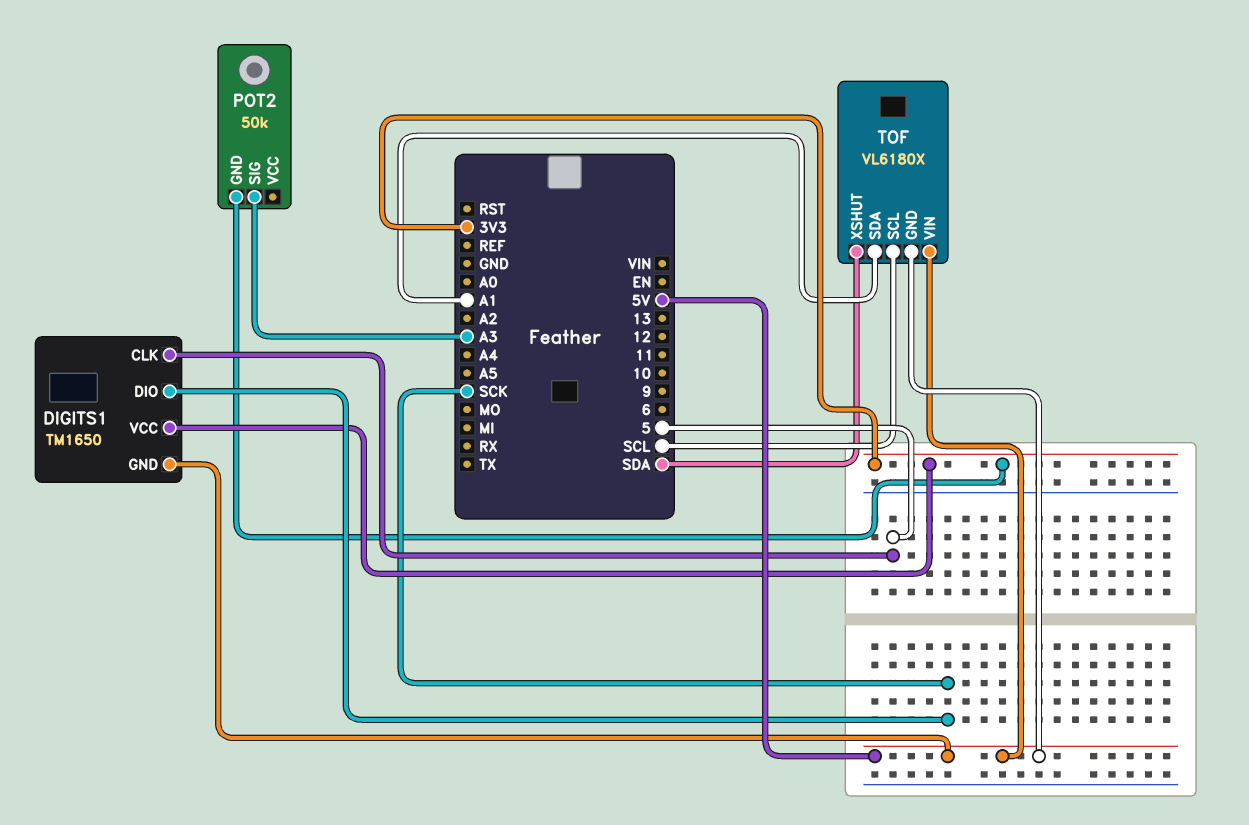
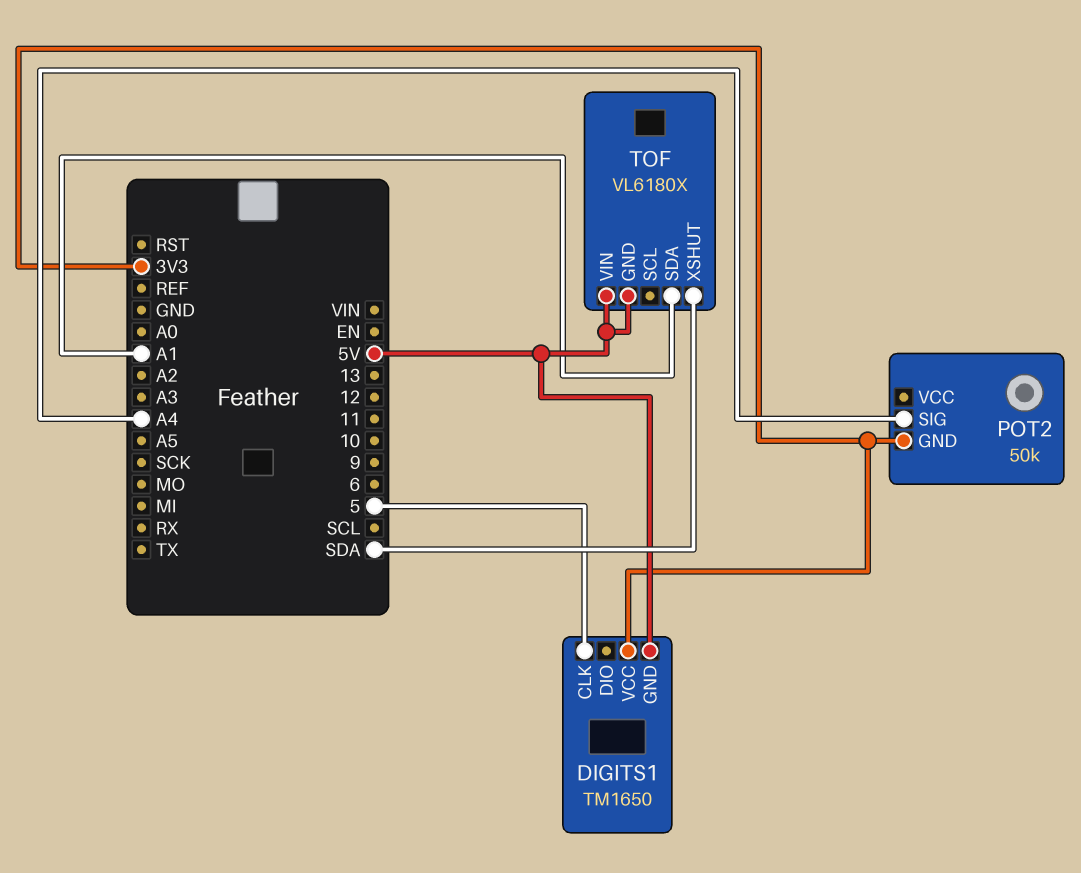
DIGITS1 pin DIO: SCK -> none
POT2 pin SIG: A3 -> A4
TOF pin SCL: SCL -> none

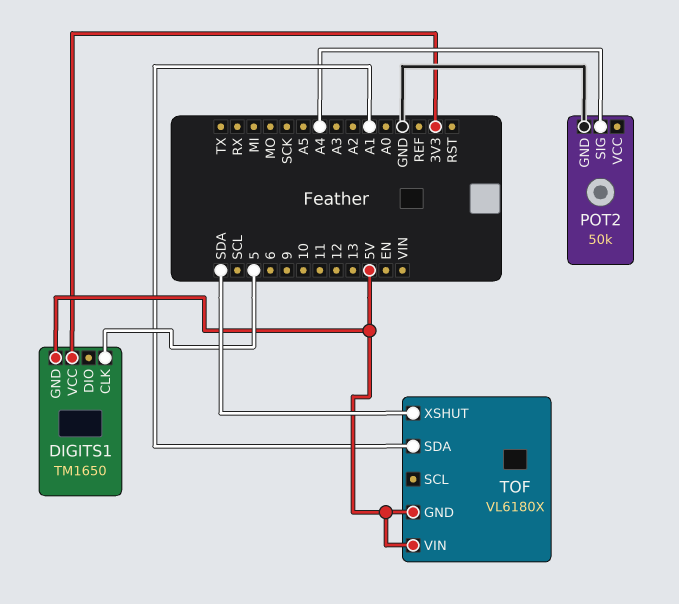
POT2 pin GND: 3V3 -> GND

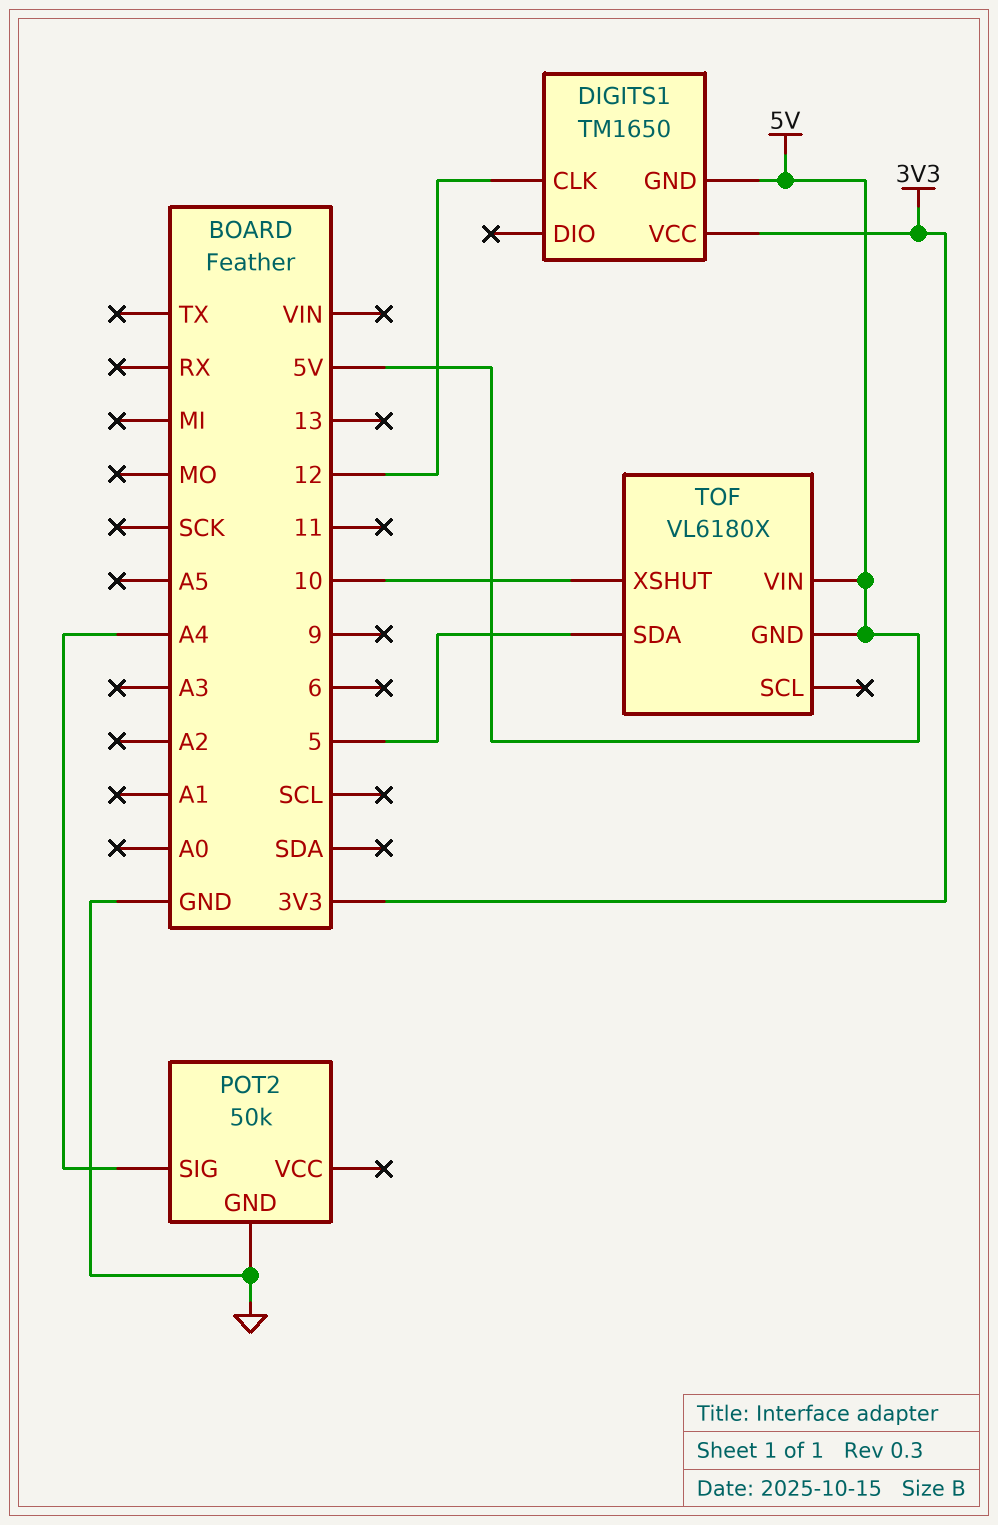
DIGITS1 pin CLK: 5 -> 12
TOF pin SDA: A1 -> 5
TOF pin XSHUT: SDA -> 10

